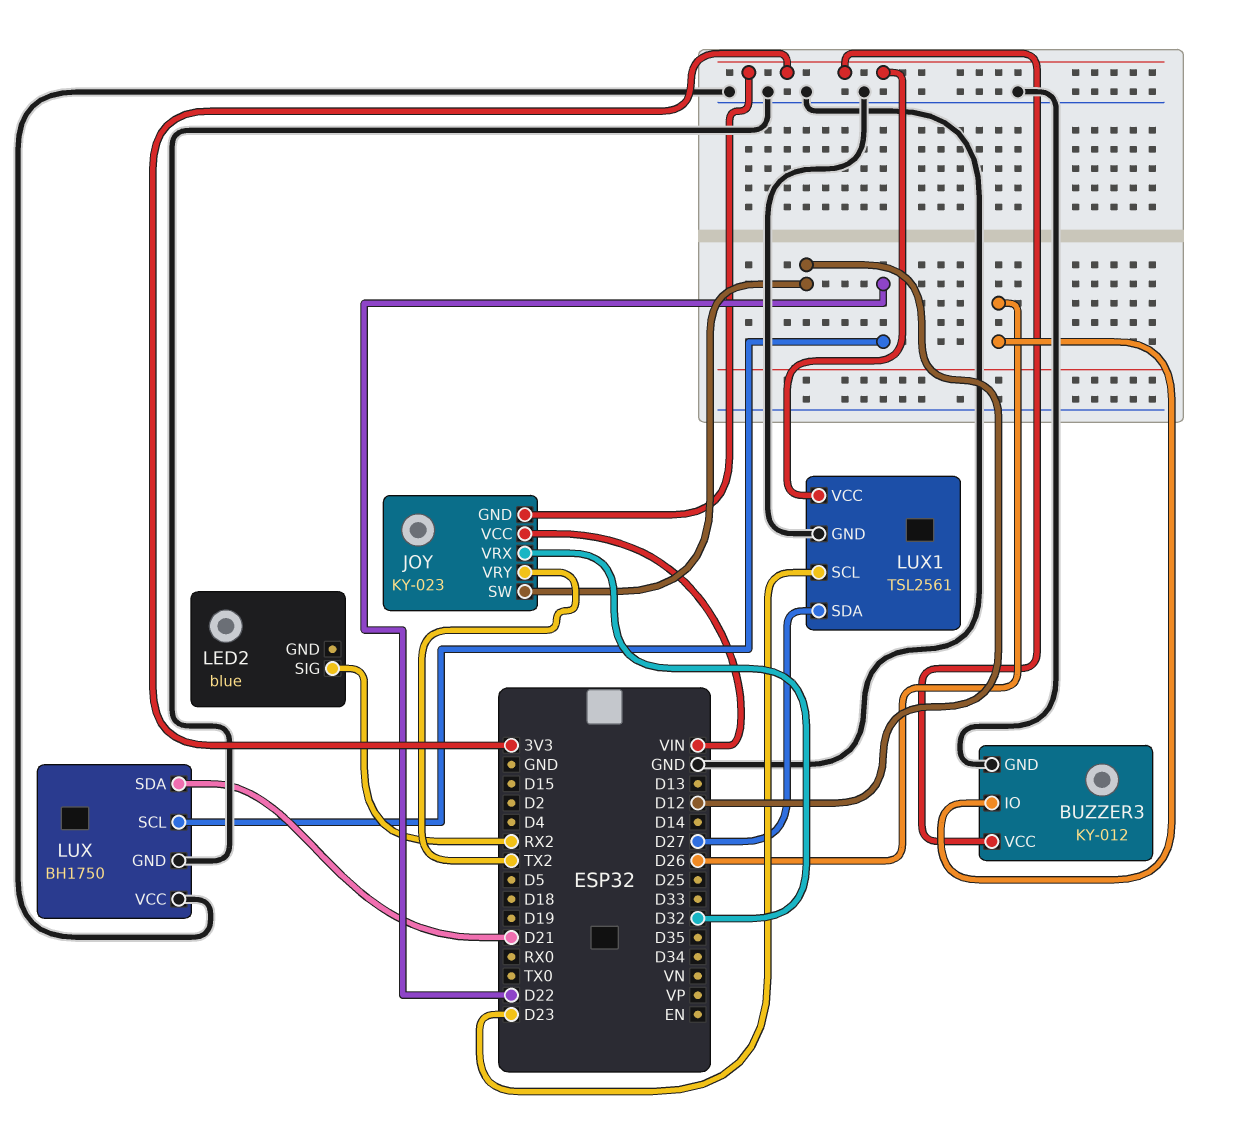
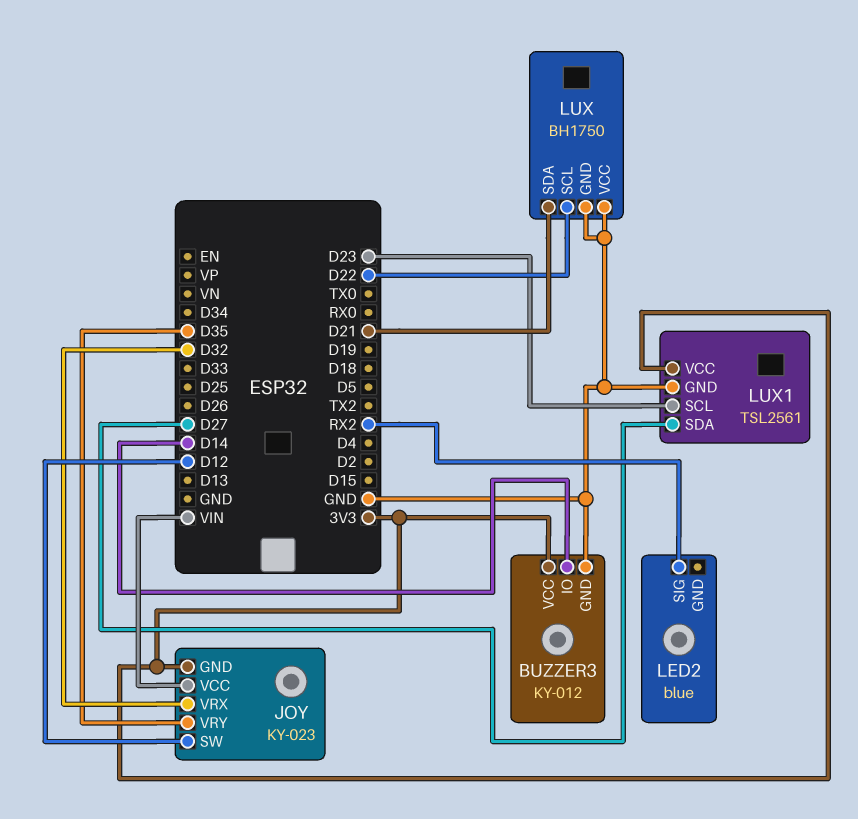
BUZZER3 pin IO: D26 -> D14
JOY pin VRY: TX2 -> D35

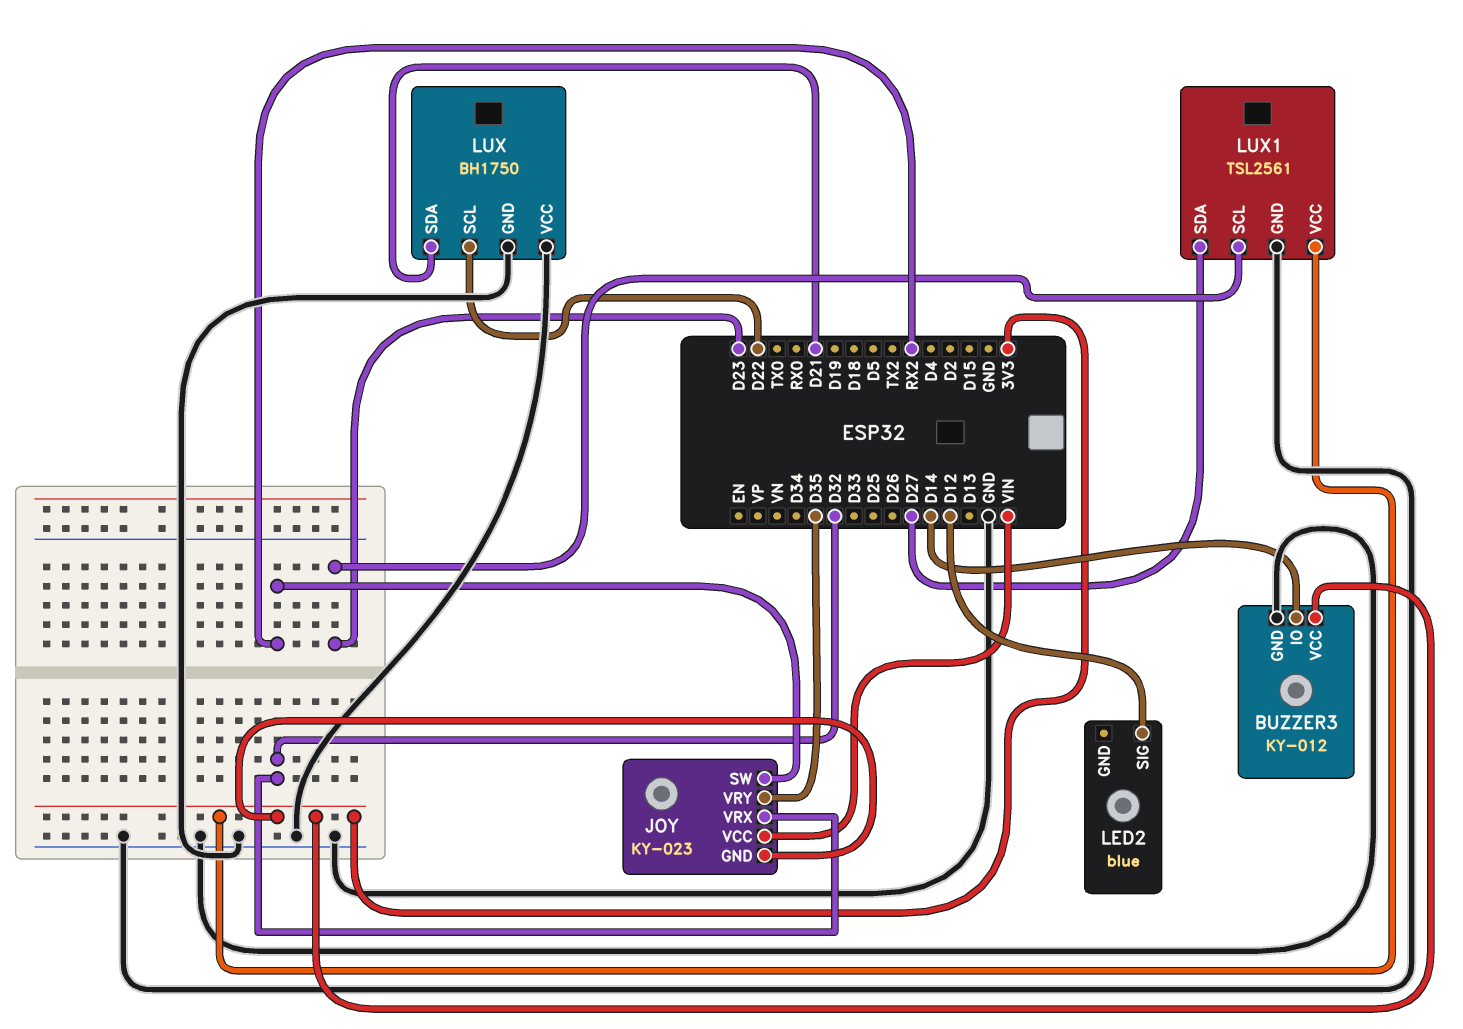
JOY pin SW: D12 -> RX2
LED2 pin SIG: RX2 -> D12

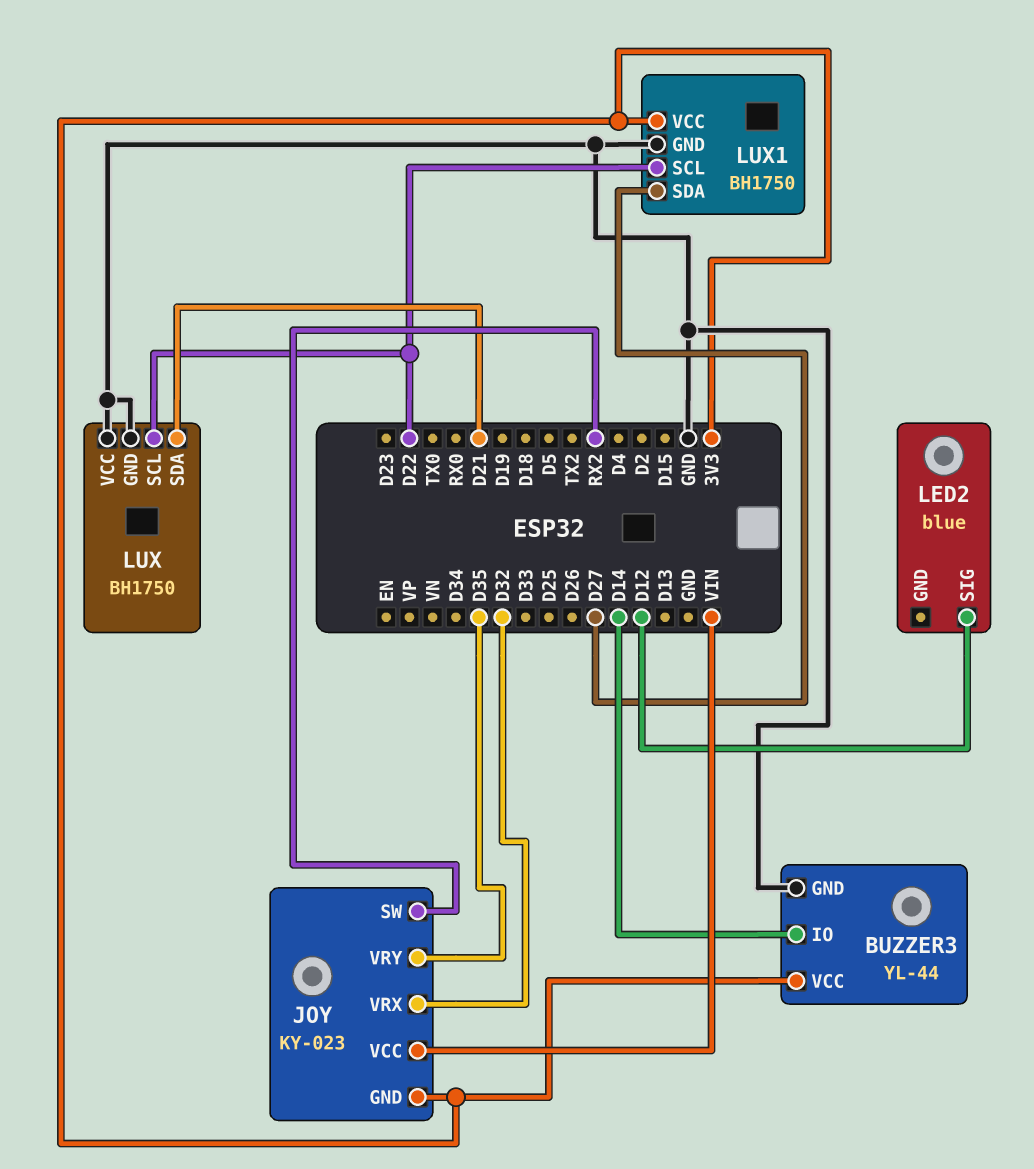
BUZZER3: KY-012 -> YL-44
LUX1: TSL2561 -> BH1750
LUX1 pin SCL: D23 -> D22

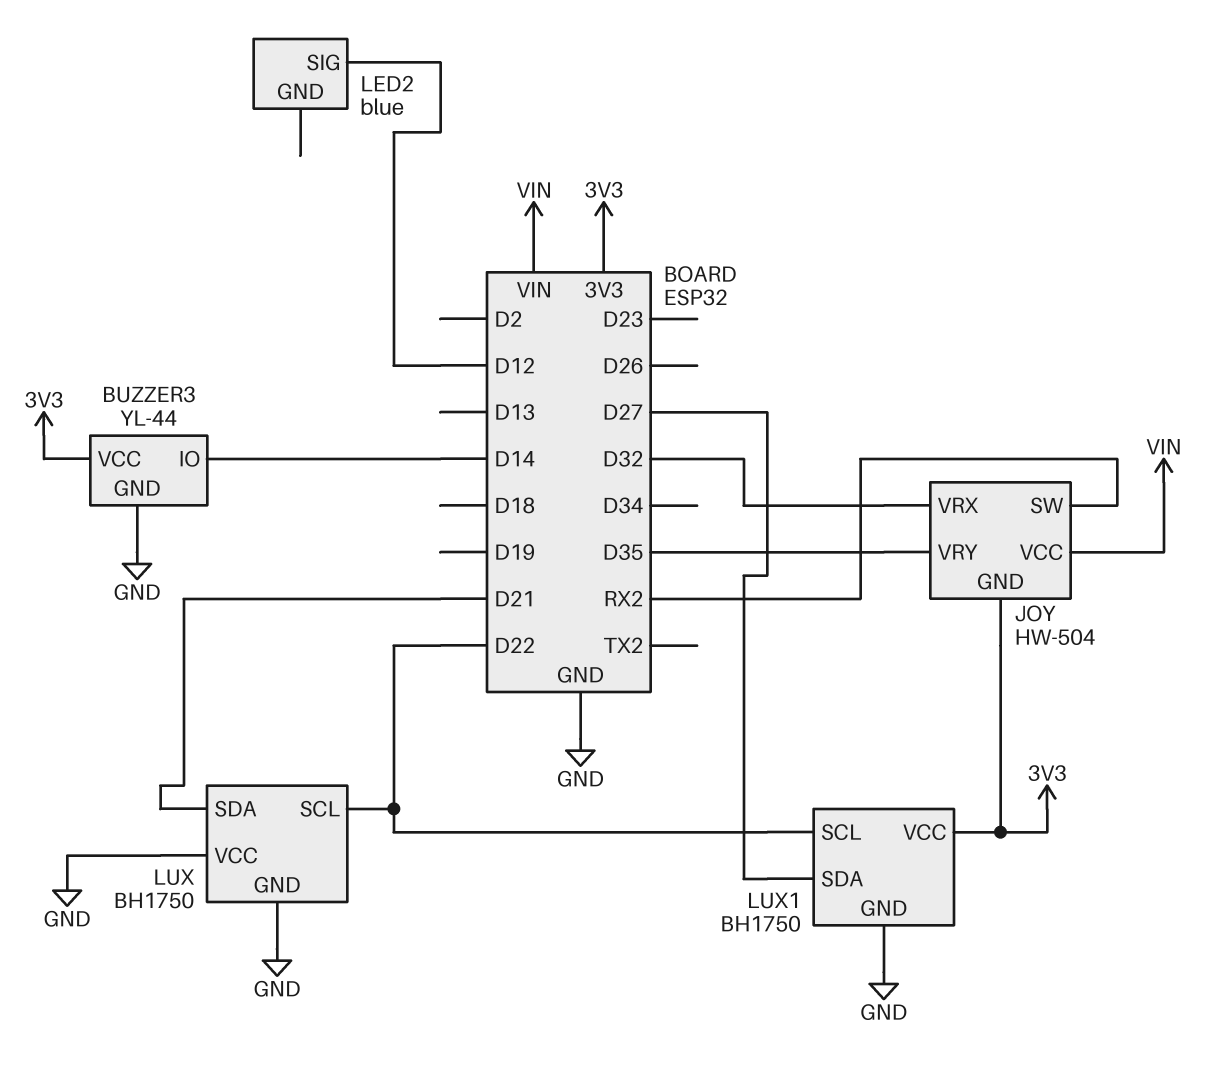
JOY: KY-023 -> HW-504

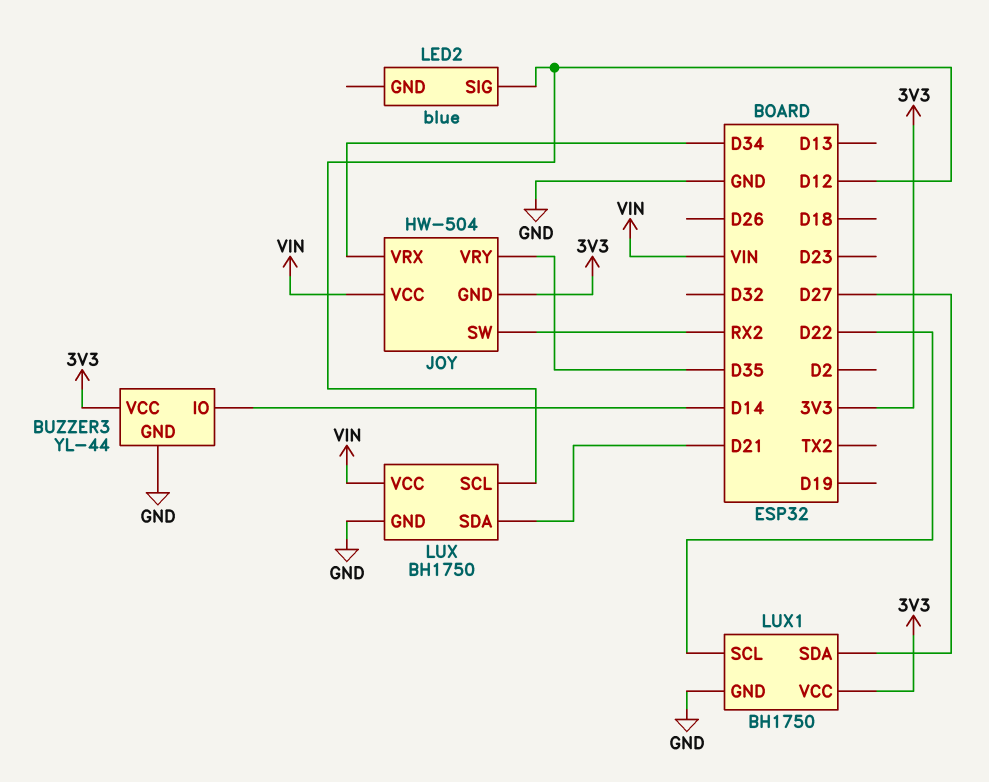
JOY pin VRX: D32 -> D34
LUX pin SCL: D22 -> D12
LUX pin VCC: GND -> VIN

